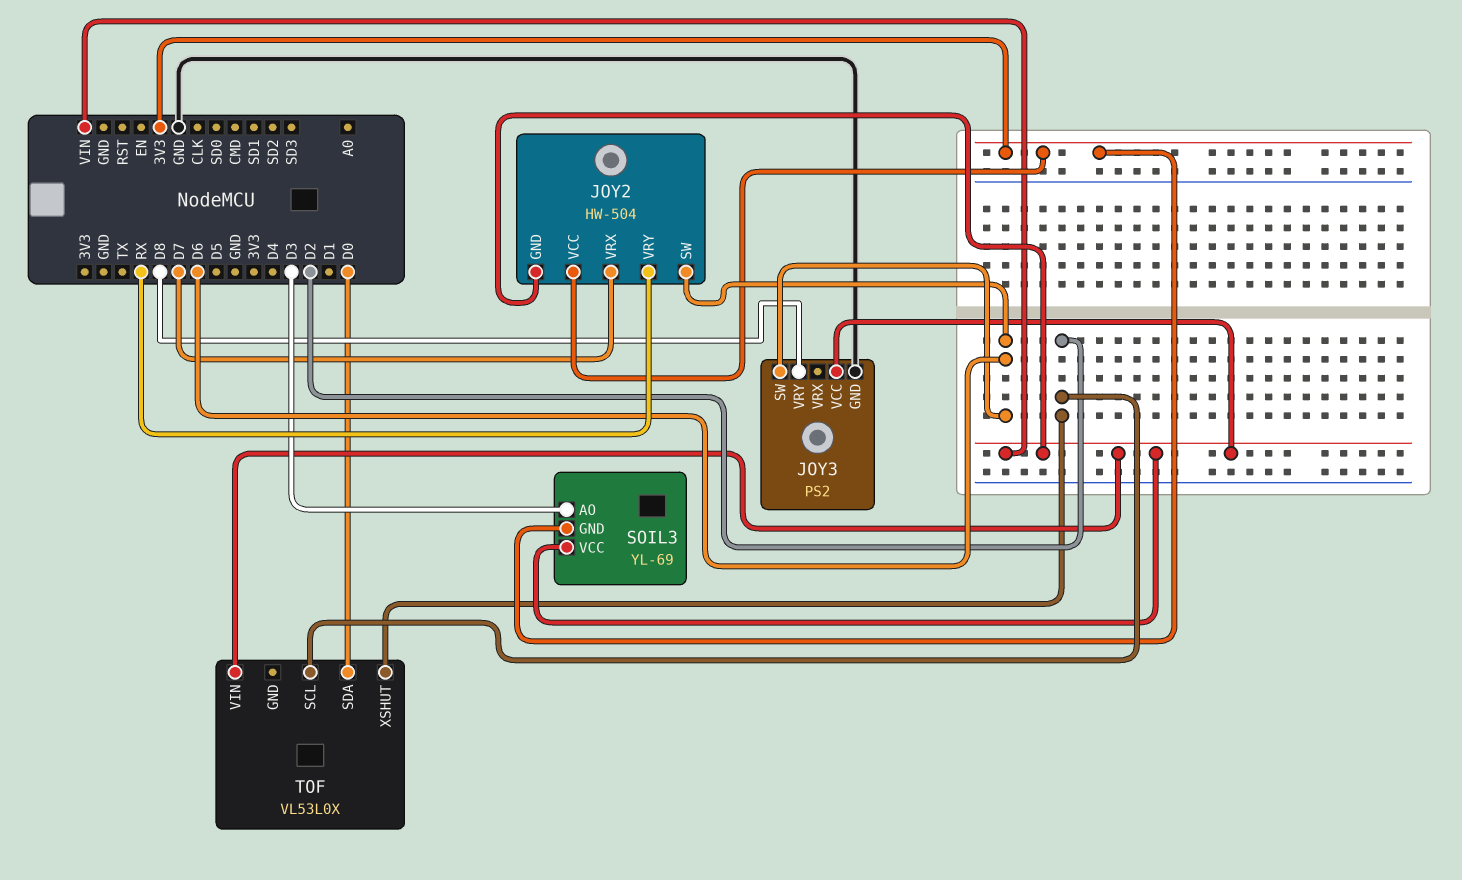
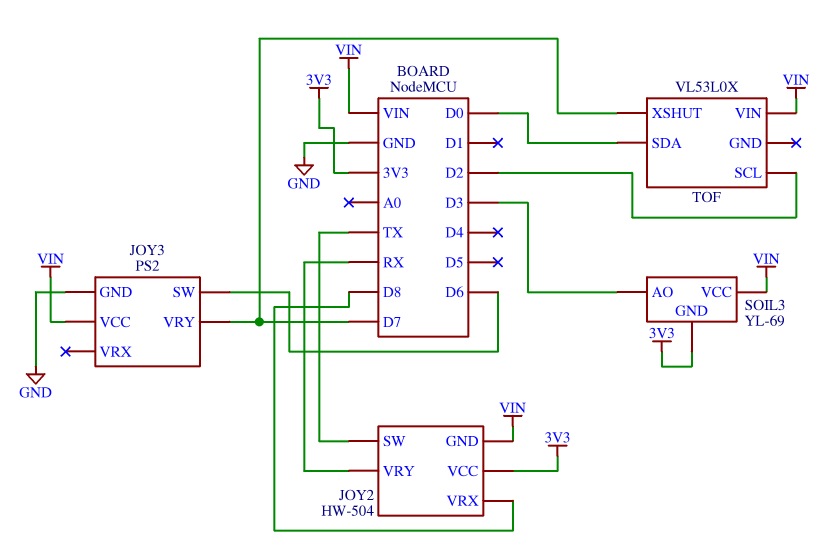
JOY2 pin SW: D6 -> TX
JOY2 pin VRX: D7 -> D8
JOY3 pin VRY: D8 -> D7
TOF pin XSHUT: D2 -> D7

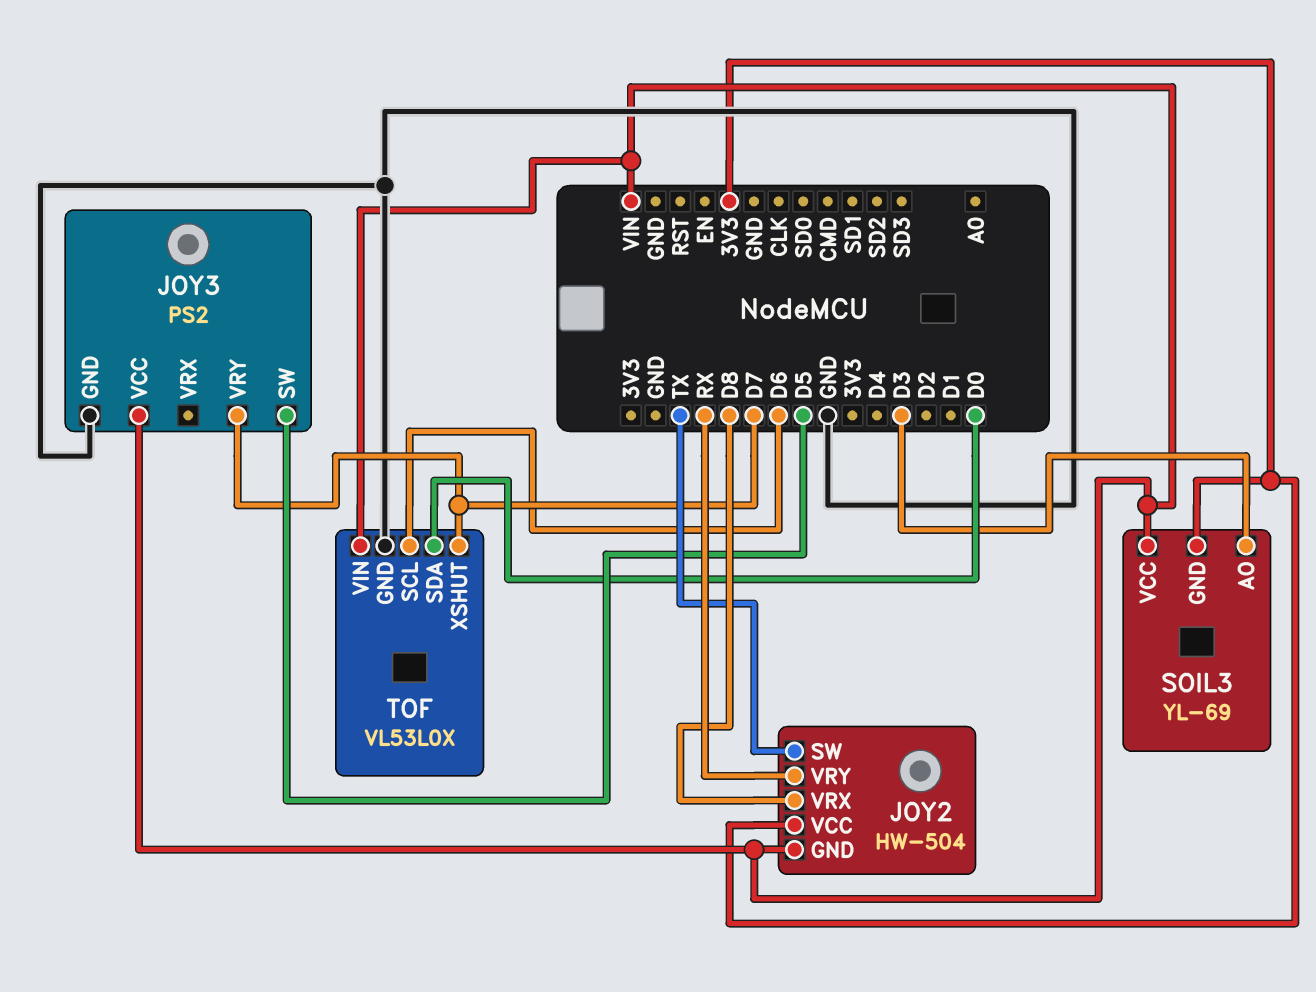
JOY3 pin SW: D6 -> D5
TOF pin GND: none -> GND
TOF pin SCL: D2 -> D6

